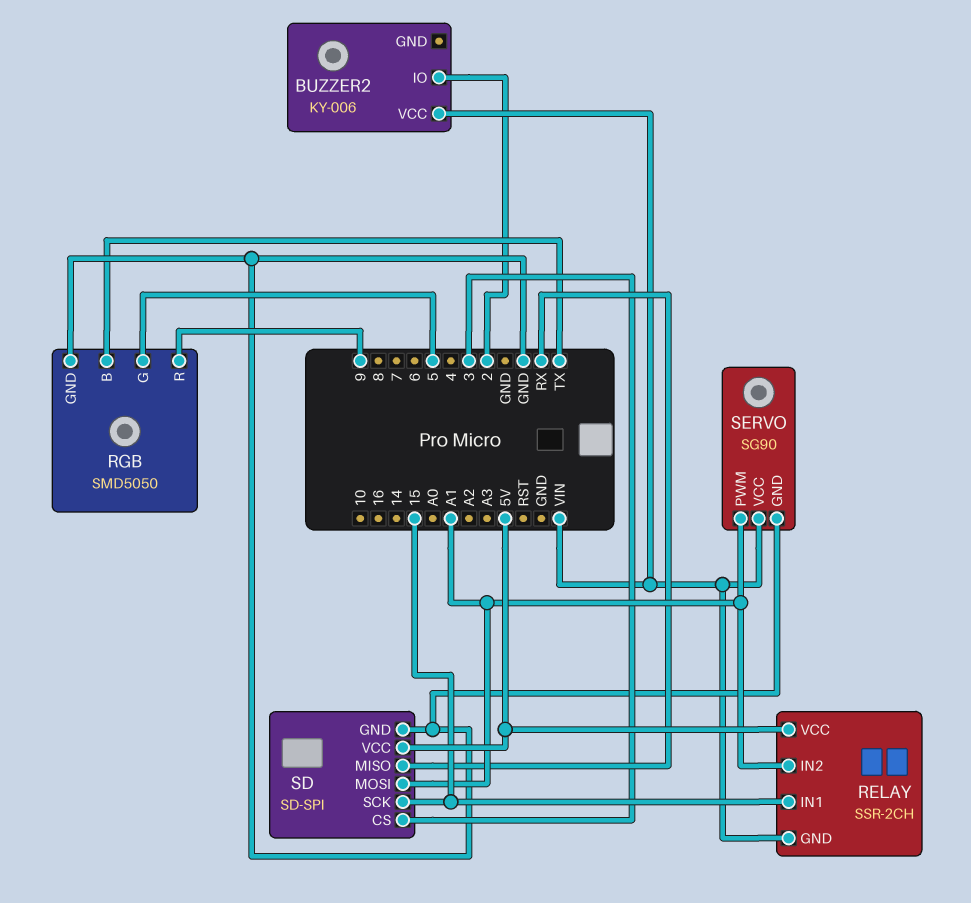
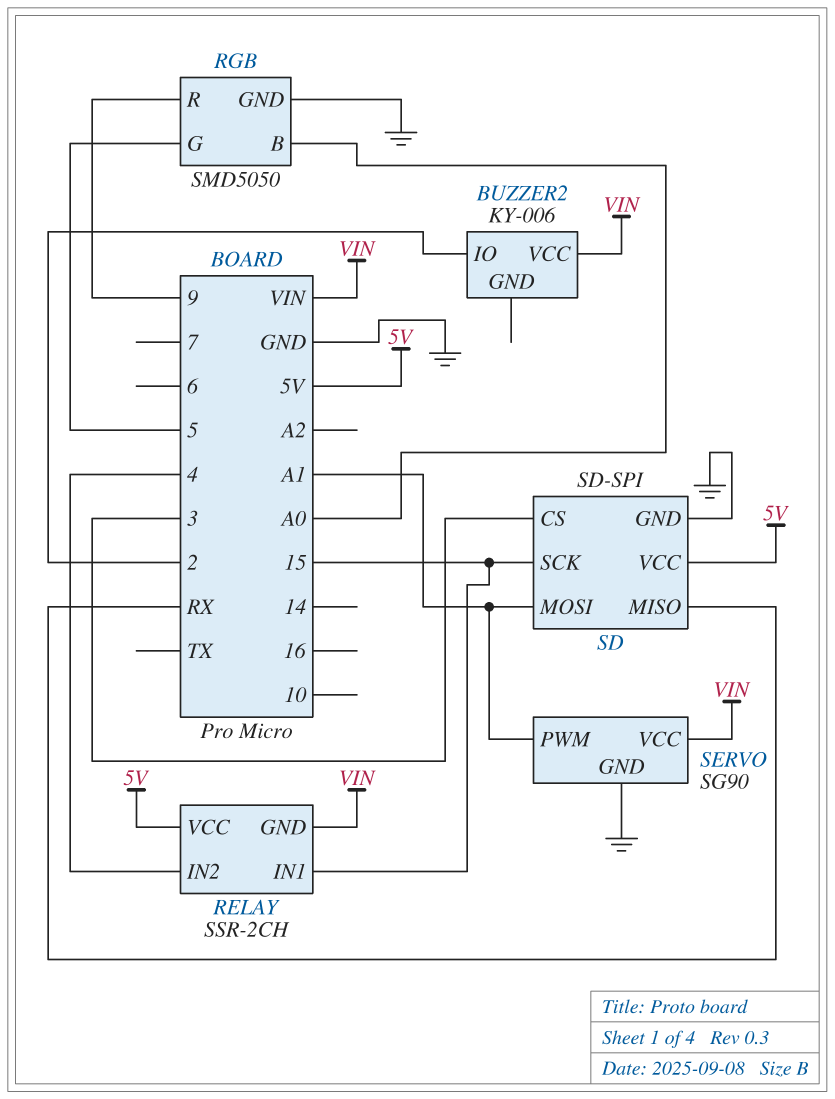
RELAY pin IN2: A1 -> 4
RGB pin B: TX -> A0

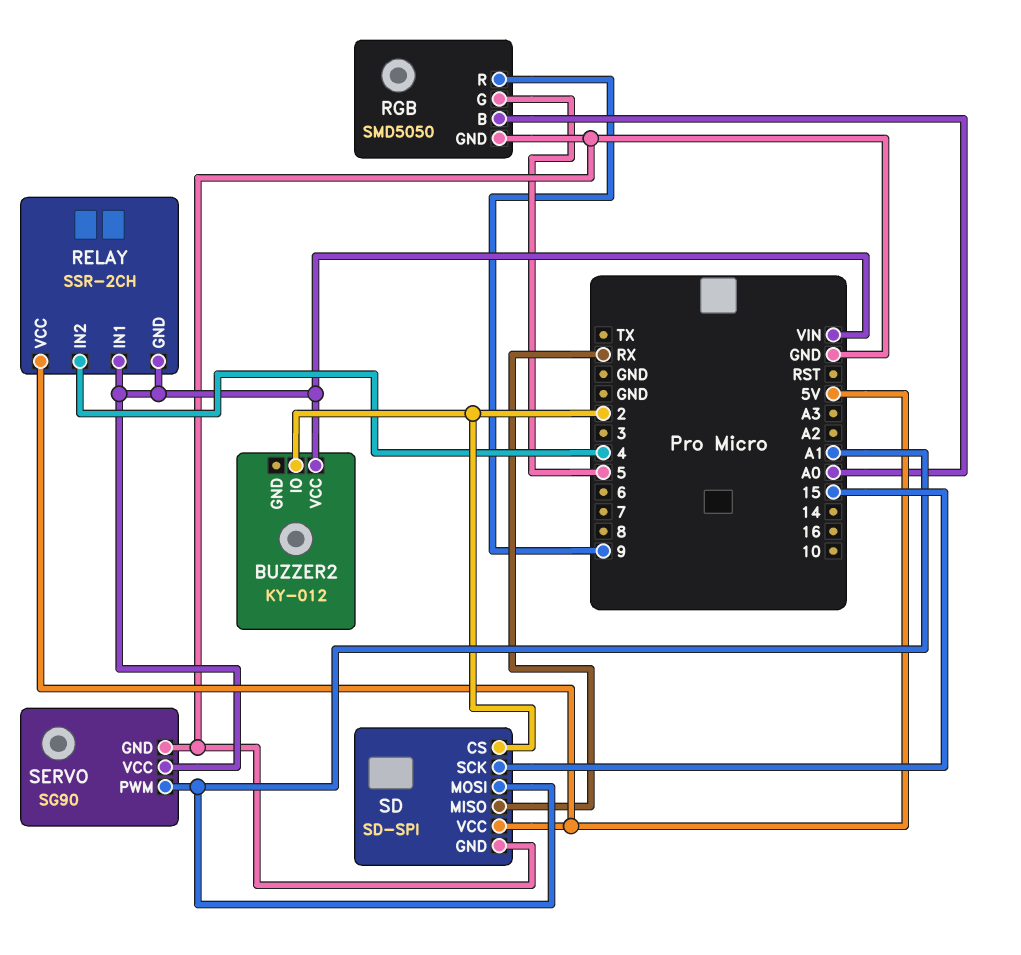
BUZZER2: KY-006 -> KY-012
RELAY pin IN1: 15 -> VIN
SD pin CS: 3 -> 2

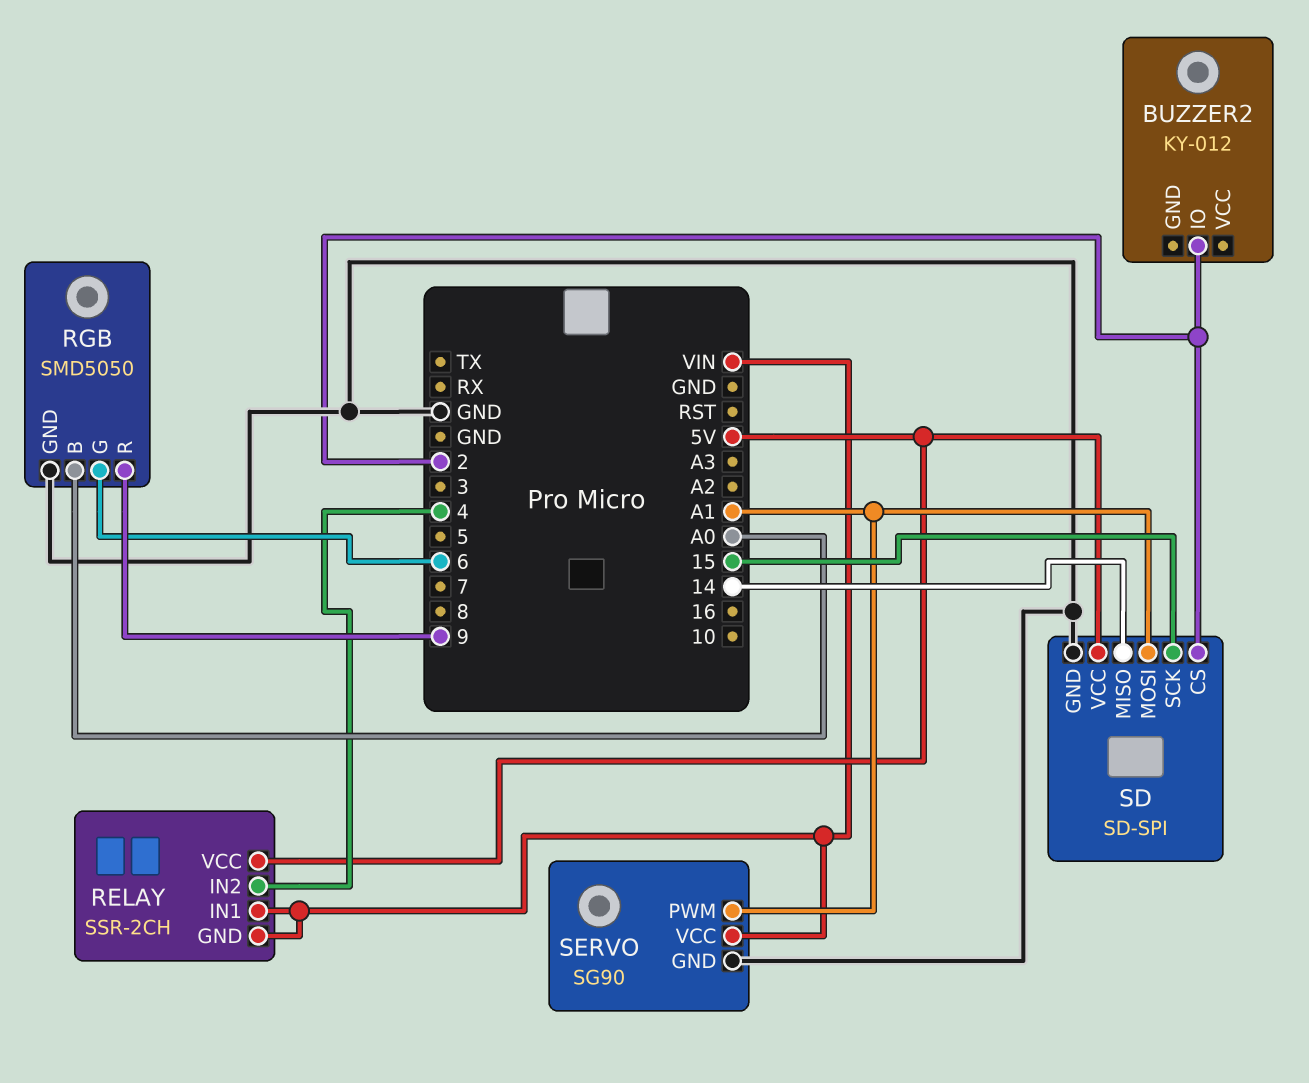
BUZZER2 pin VCC: VIN -> none
RGB pin G: 5 -> 6
SD pin MISO: RX -> 14

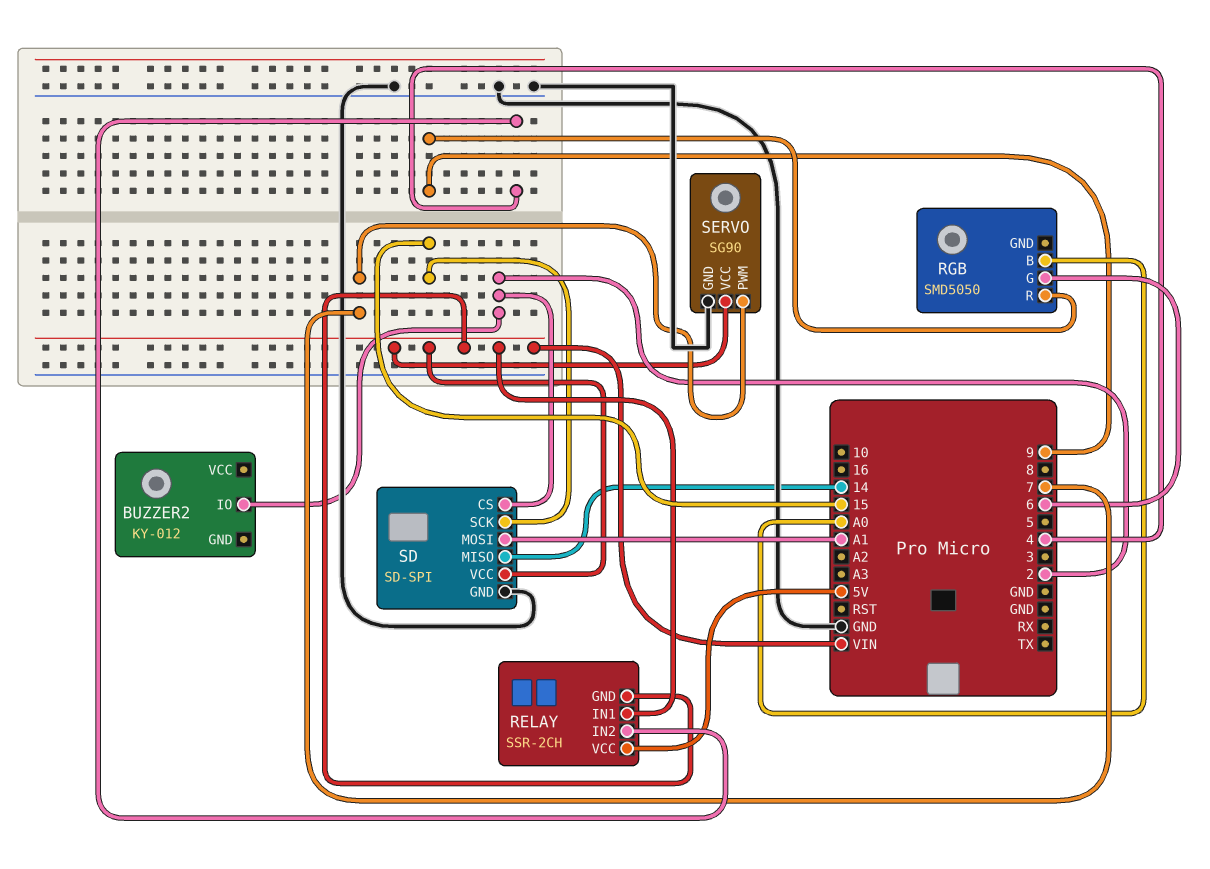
RGB pin GND: GND -> none
SD pin VCC: 5V -> VIN
SERVO pin PWM: A1 -> 7

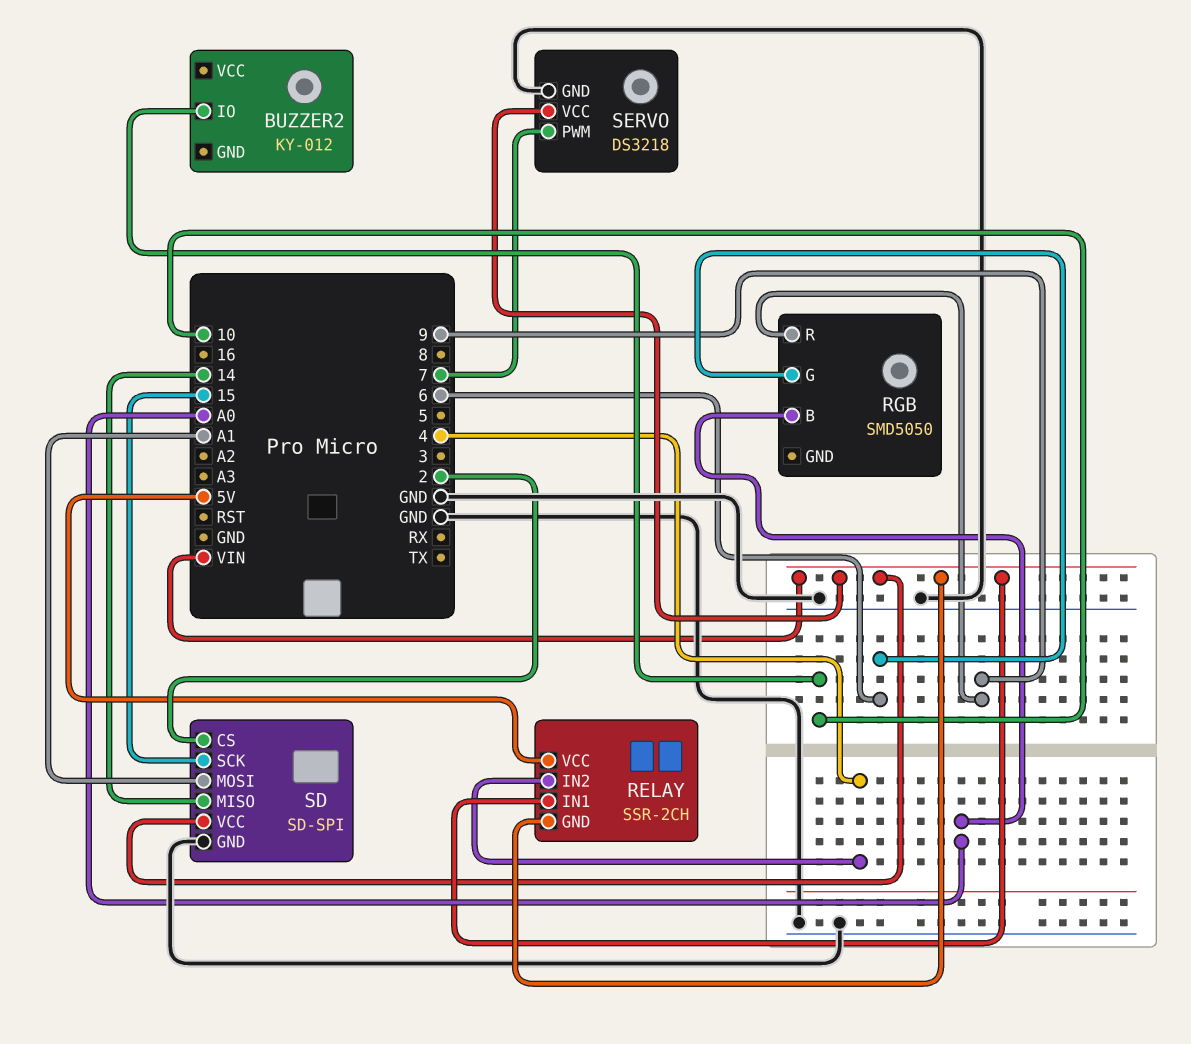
BUZZER2 pin IO: 2 -> 10
SERVO: SG90 -> DS3218

